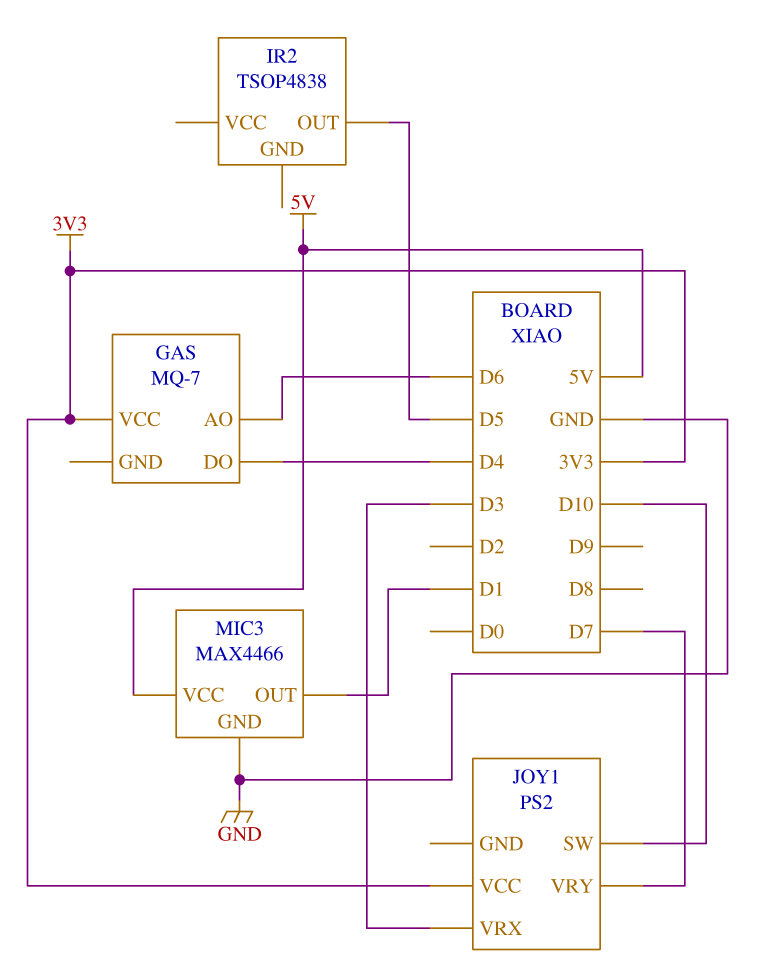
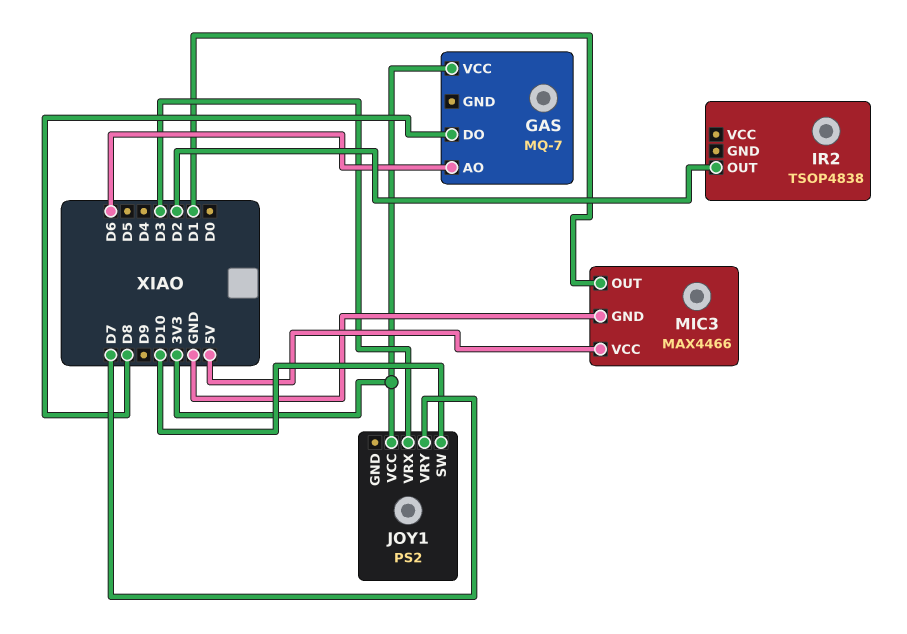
GAS pin DO: D4 -> D8
IR2 pin OUT: D5 -> D2

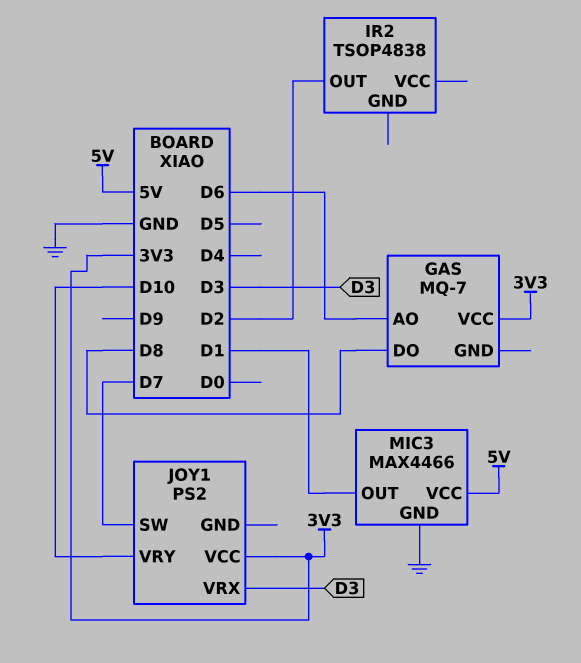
JOY1 pin SW: D10 -> D7
JOY1 pin VRY: D7 -> D10

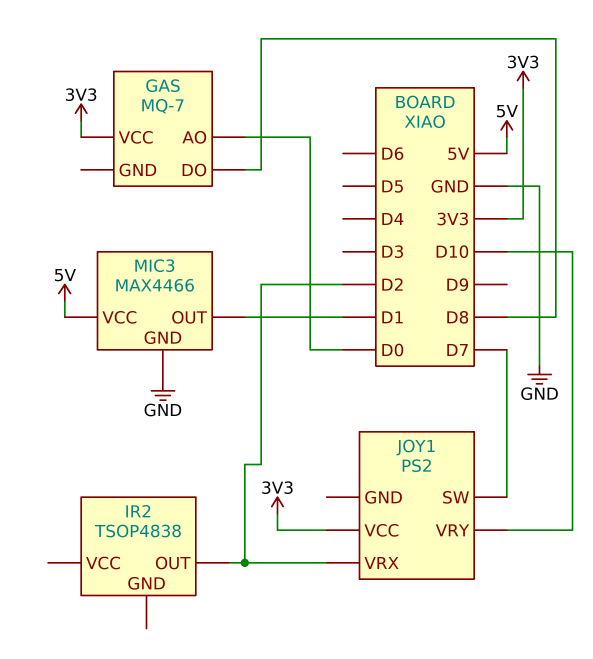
GAS pin AO: D6 -> D0
JOY1 pin VRX: D3 -> D2

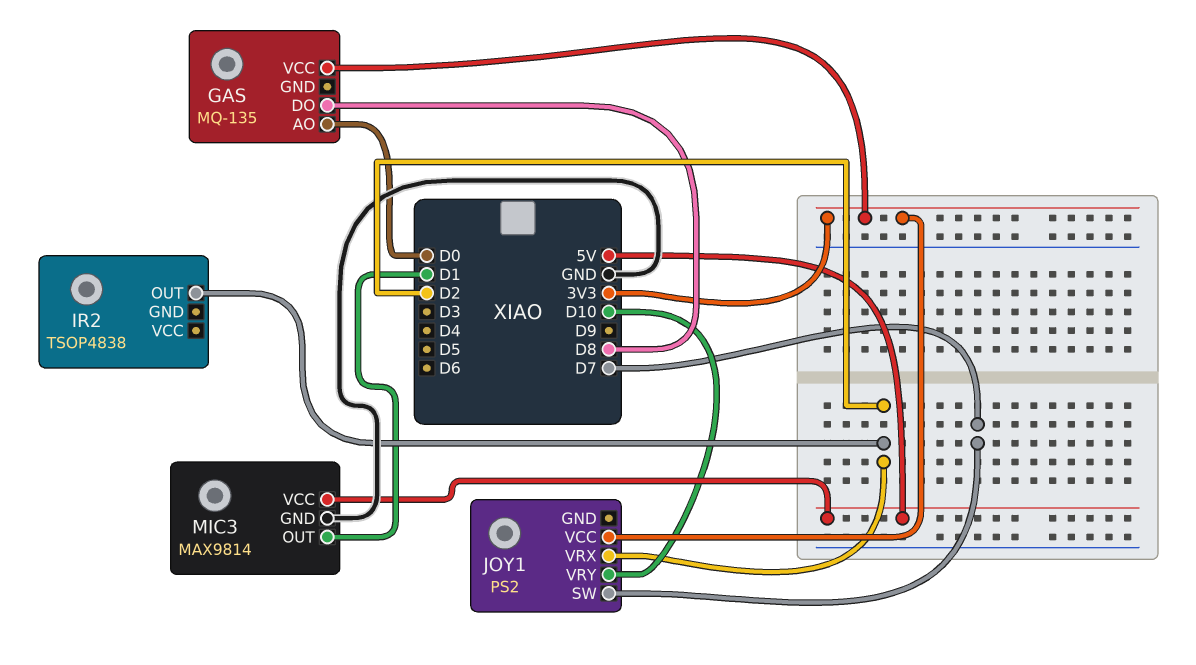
GAS: MQ-7 -> MQ-135
MIC3: MAX4466 -> MAX9814

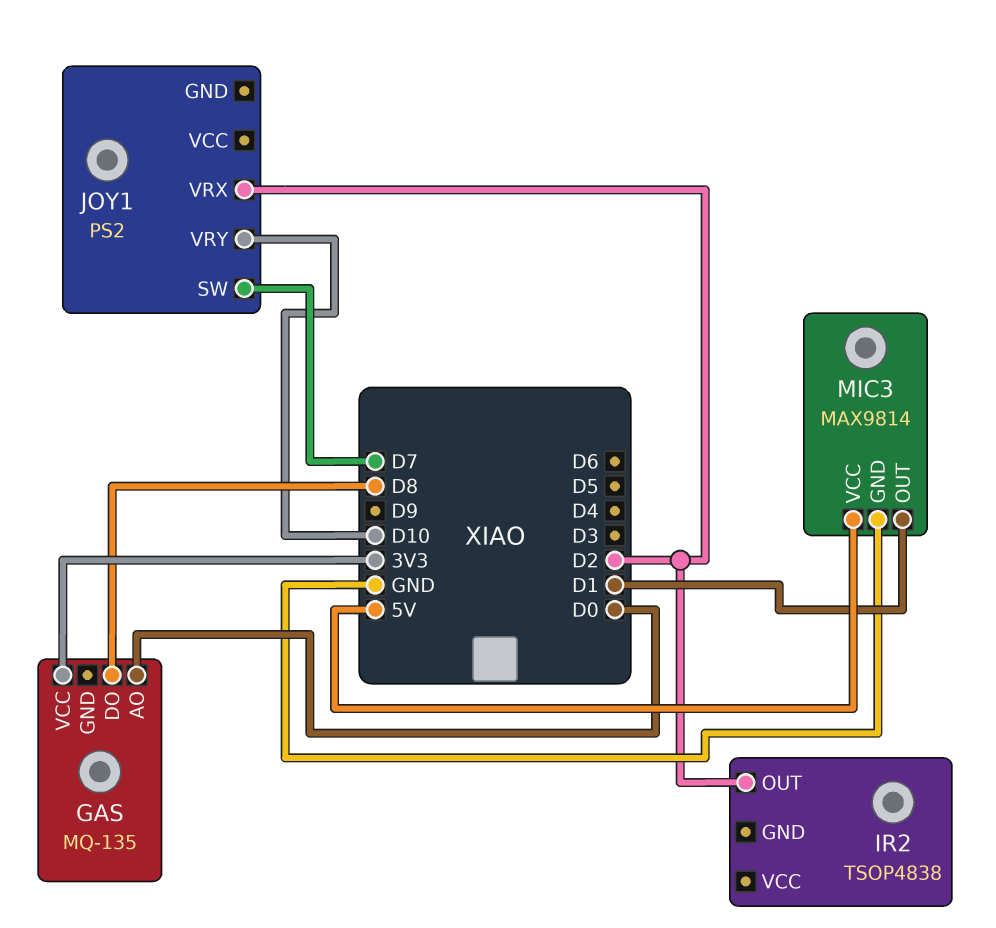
JOY1 pin VCC: 3V3 -> none

